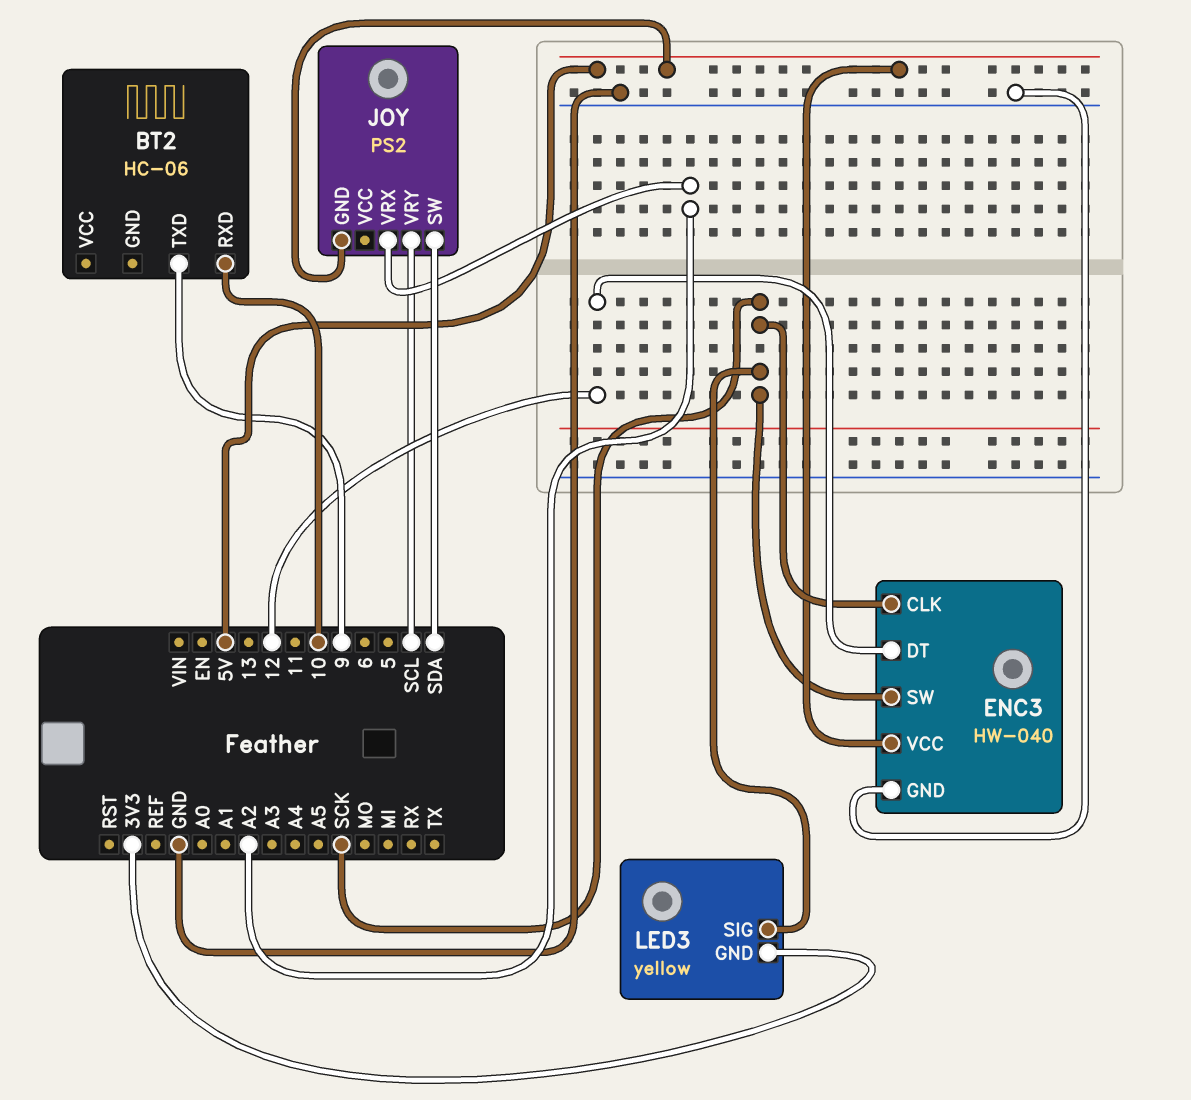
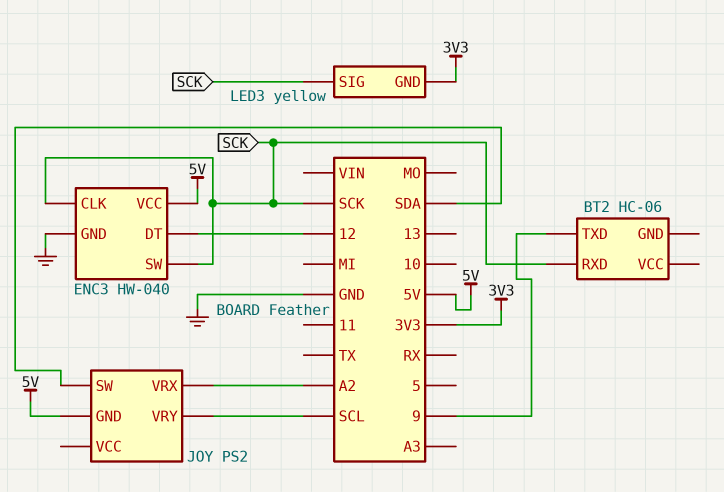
BT2 pin RXD: 10 -> SCK

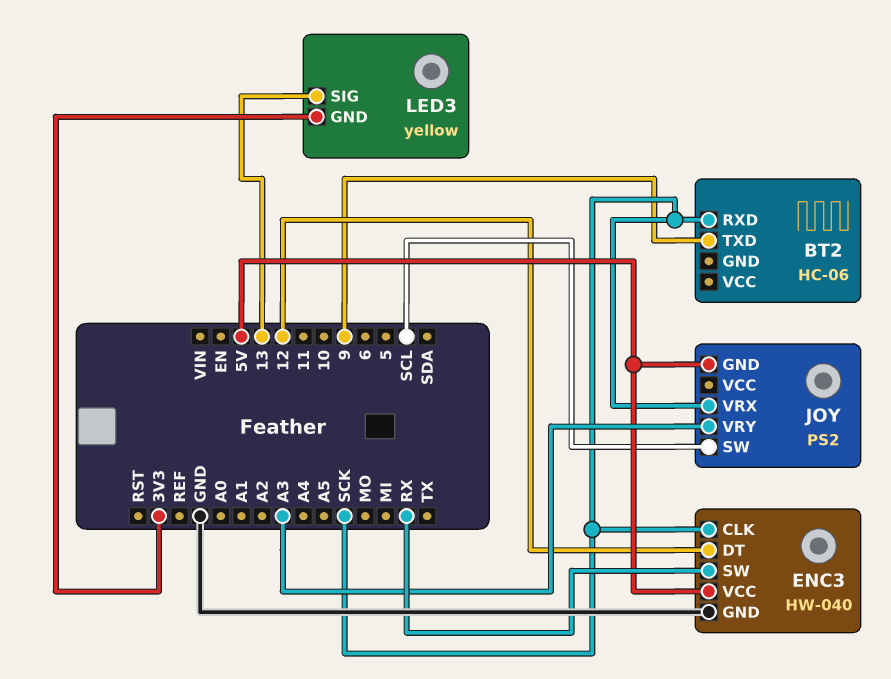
ENC3 pin SW: SCK -> RX
JOY pin SW: SDA -> SCL
JOY pin VRX: A2 -> SCK
JOY pin VRY: SCL -> A3
LED3 pin SIG: SCK -> 13

